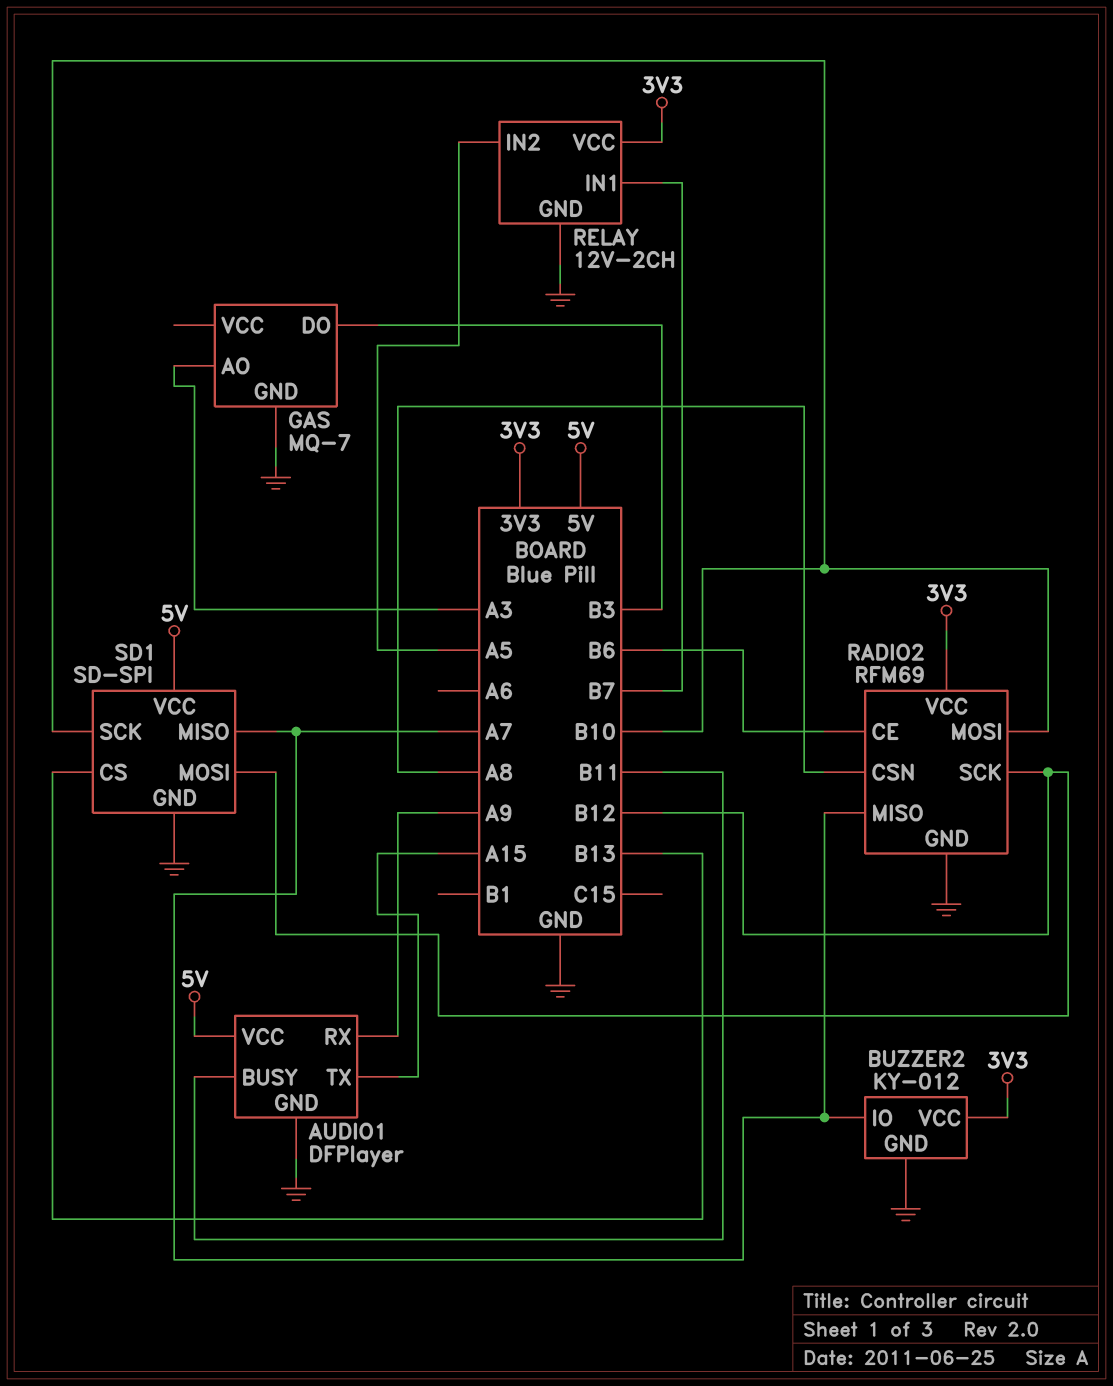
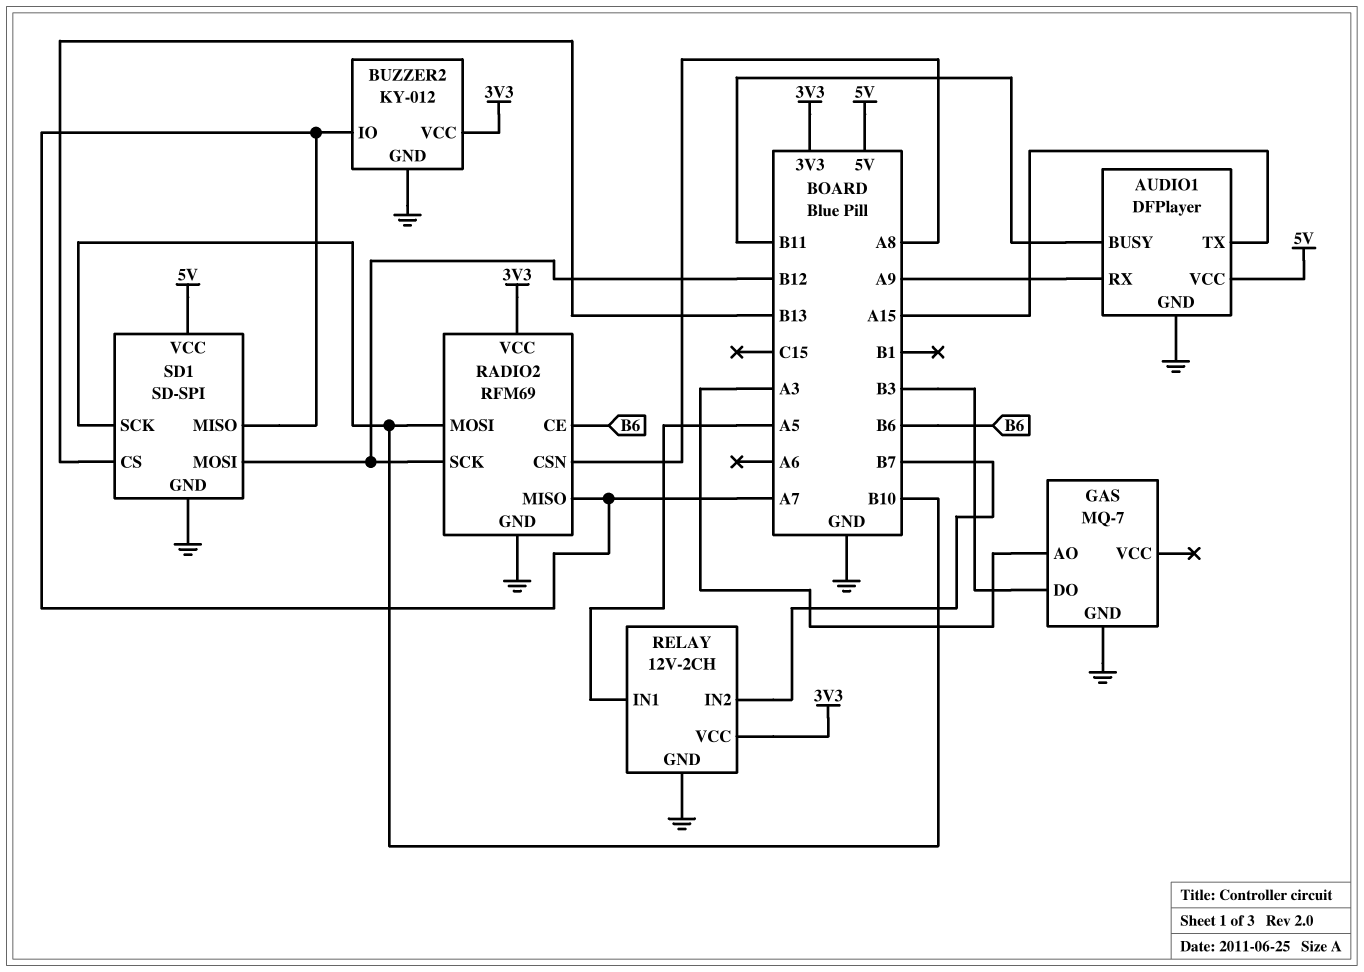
RELAY pin IN1: B7 -> A5
RELAY pin IN2: A5 -> B7

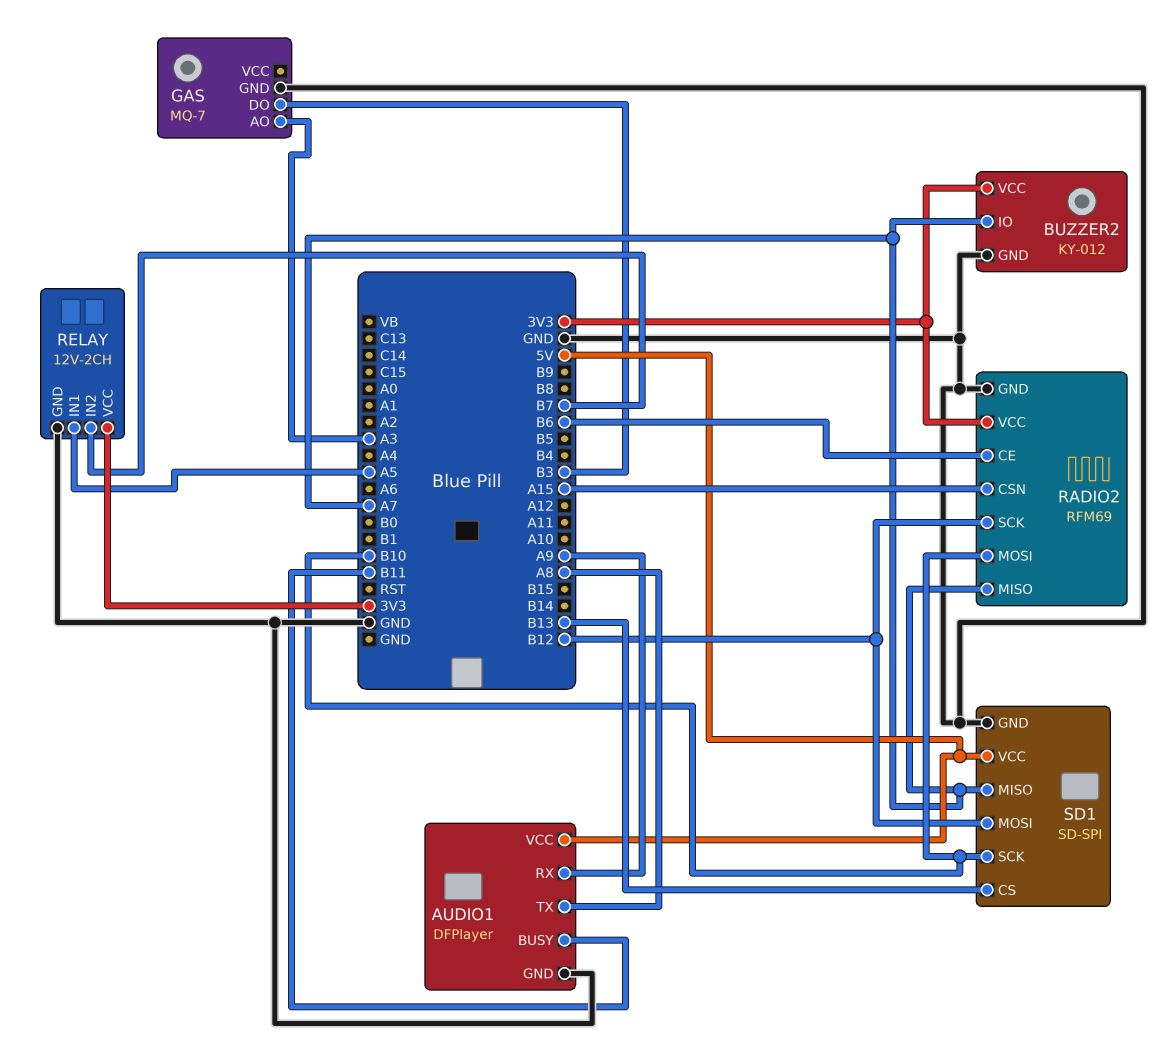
AUDIO1 pin TX: A15 -> A8
RADIO2 pin CSN: A8 -> A15

